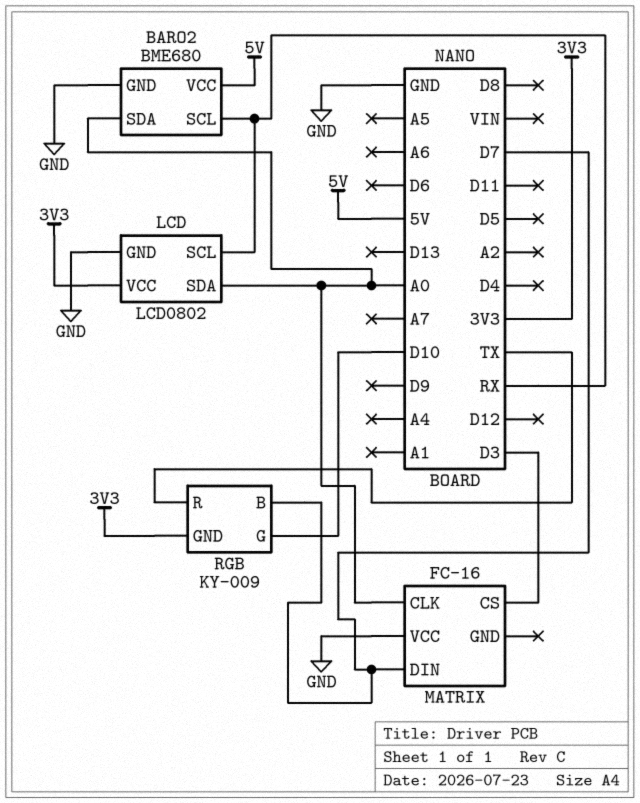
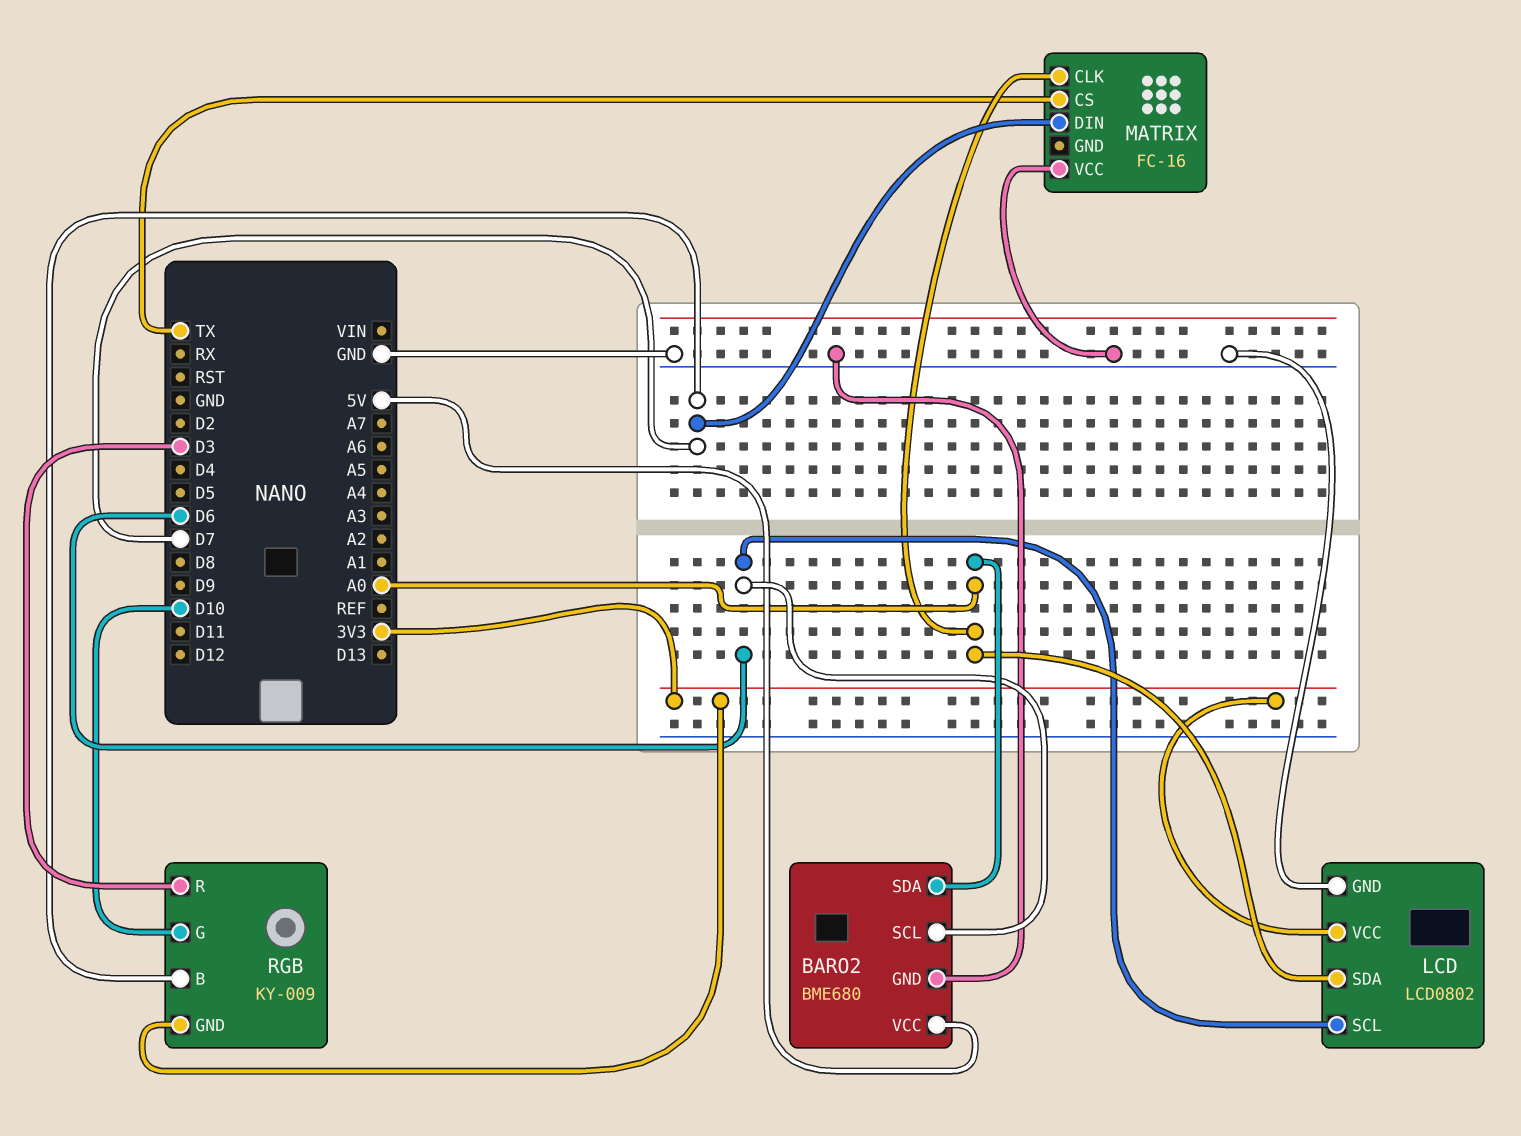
BARO2 pin SCL: RX -> D6
LCD pin SCL: RX -> D6
MATRIX pin CS: D3 -> TX
RGB pin R: TX -> D3

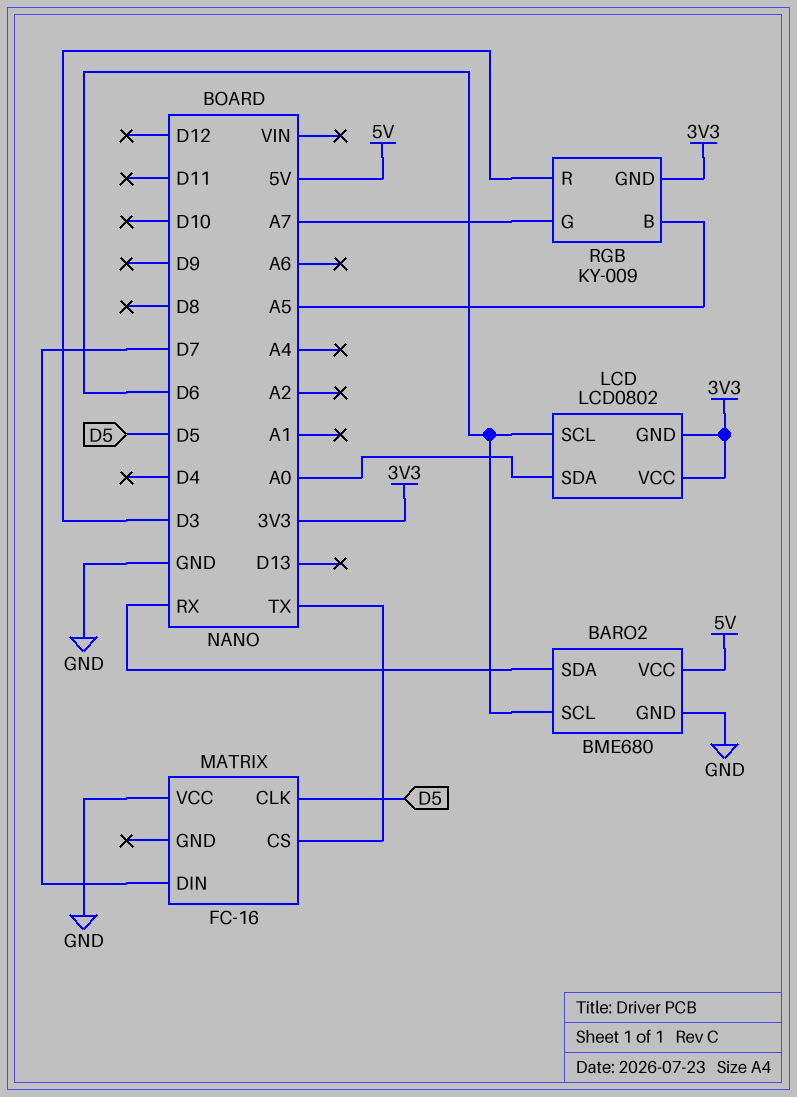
BARO2 pin SDA: A0 -> RX
LCD pin GND: GND -> 3V3
MATRIX pin CLK: A0 -> D5
RGB pin B: D7 -> A5
RGB pin G: D10 -> A7

